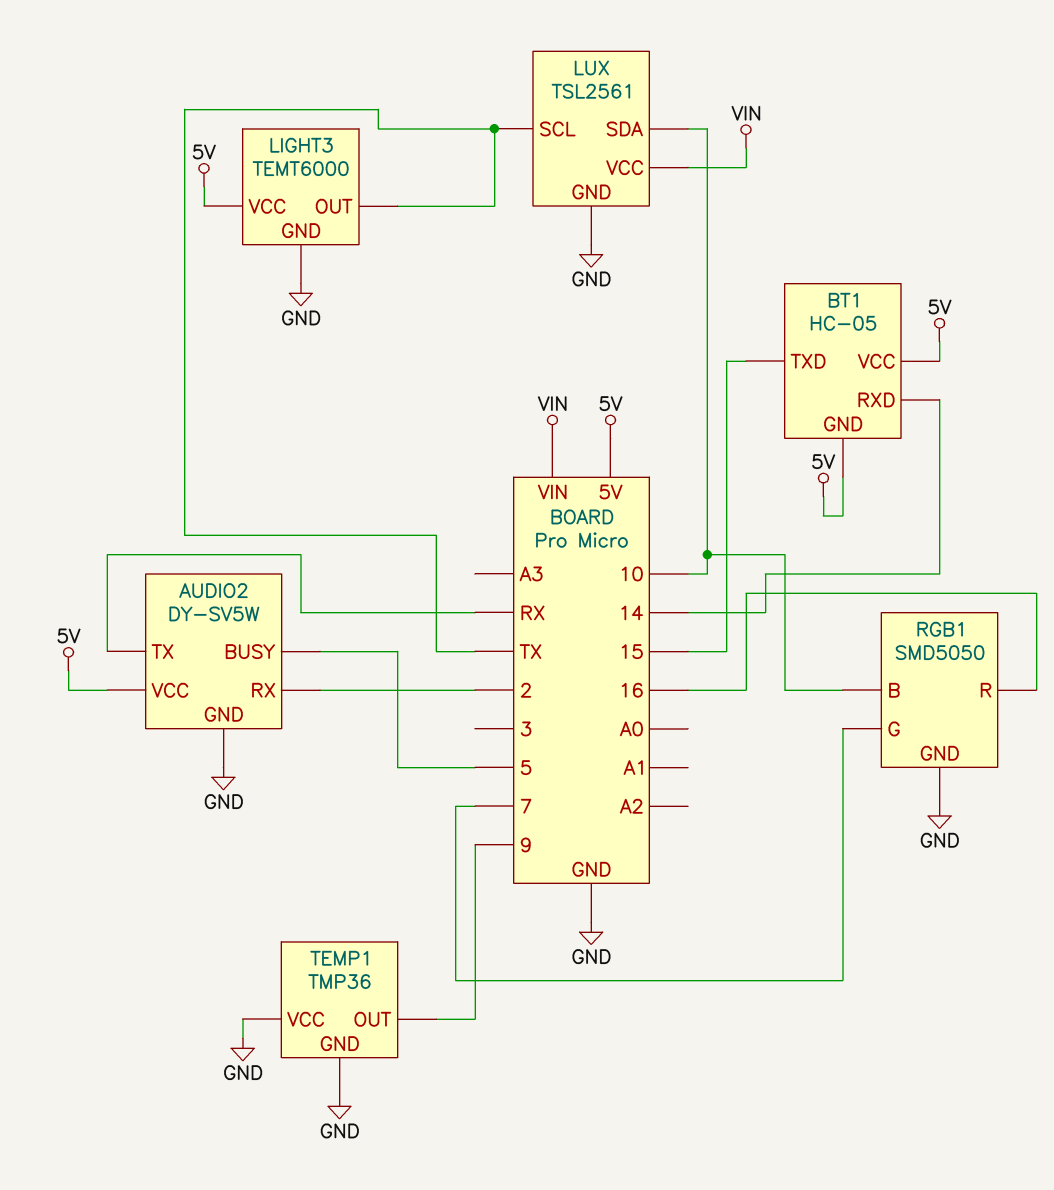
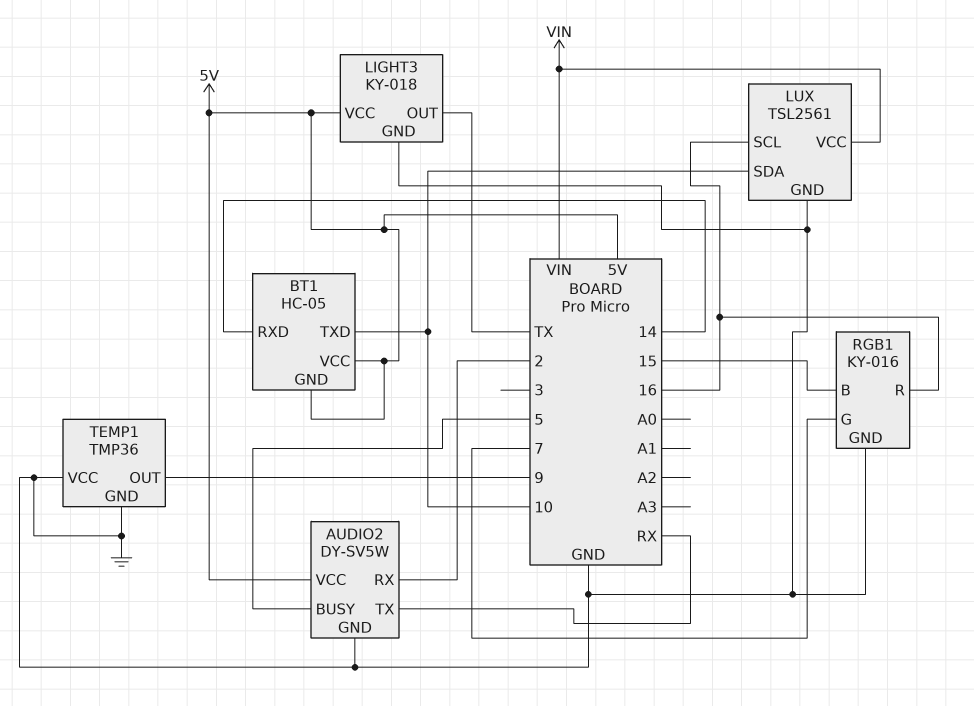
BT1 pin TXD: 15 -> 10
LIGHT3: TEMT6000 -> KY-018
LUX pin SCL: TX -> 16
RGB1: SMD5050 -> KY-016
RGB1 pin B: 10 -> 15

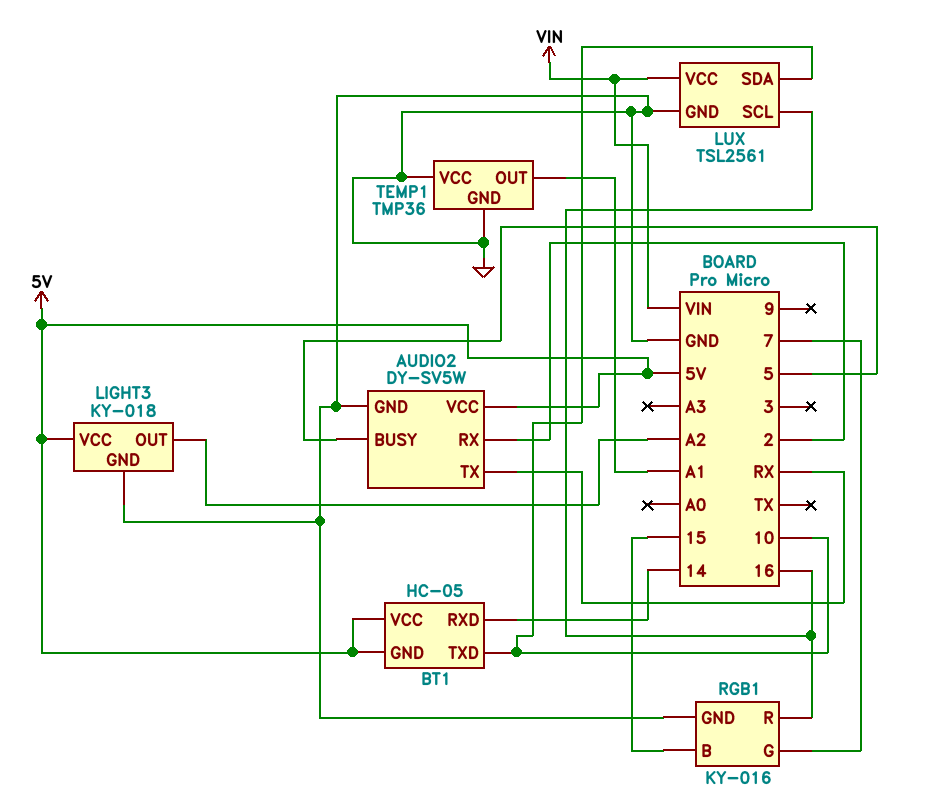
LIGHT3 pin OUT: TX -> A2
TEMP1 pin OUT: 9 -> A1

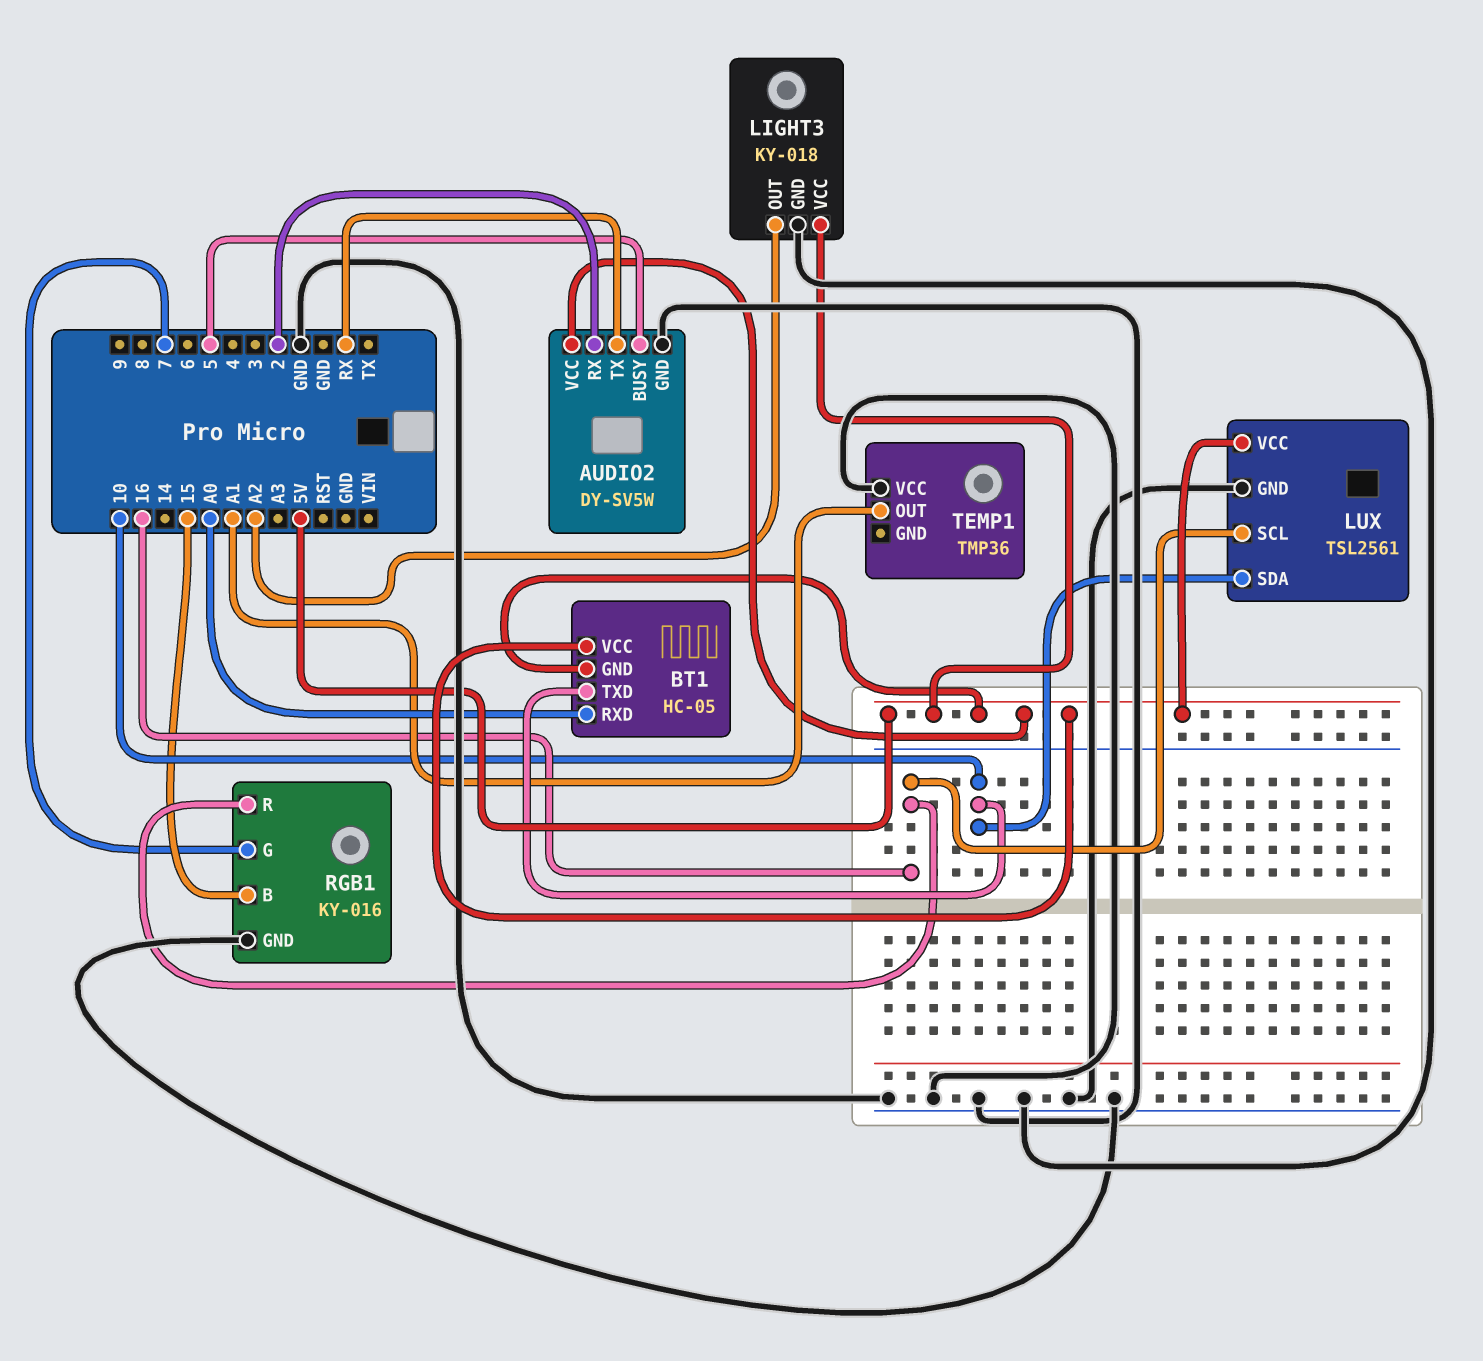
BT1 pin RXD: 14 -> A0
LUX pin VCC: VIN -> 5V
TEMP1 pin GND: GND -> none

